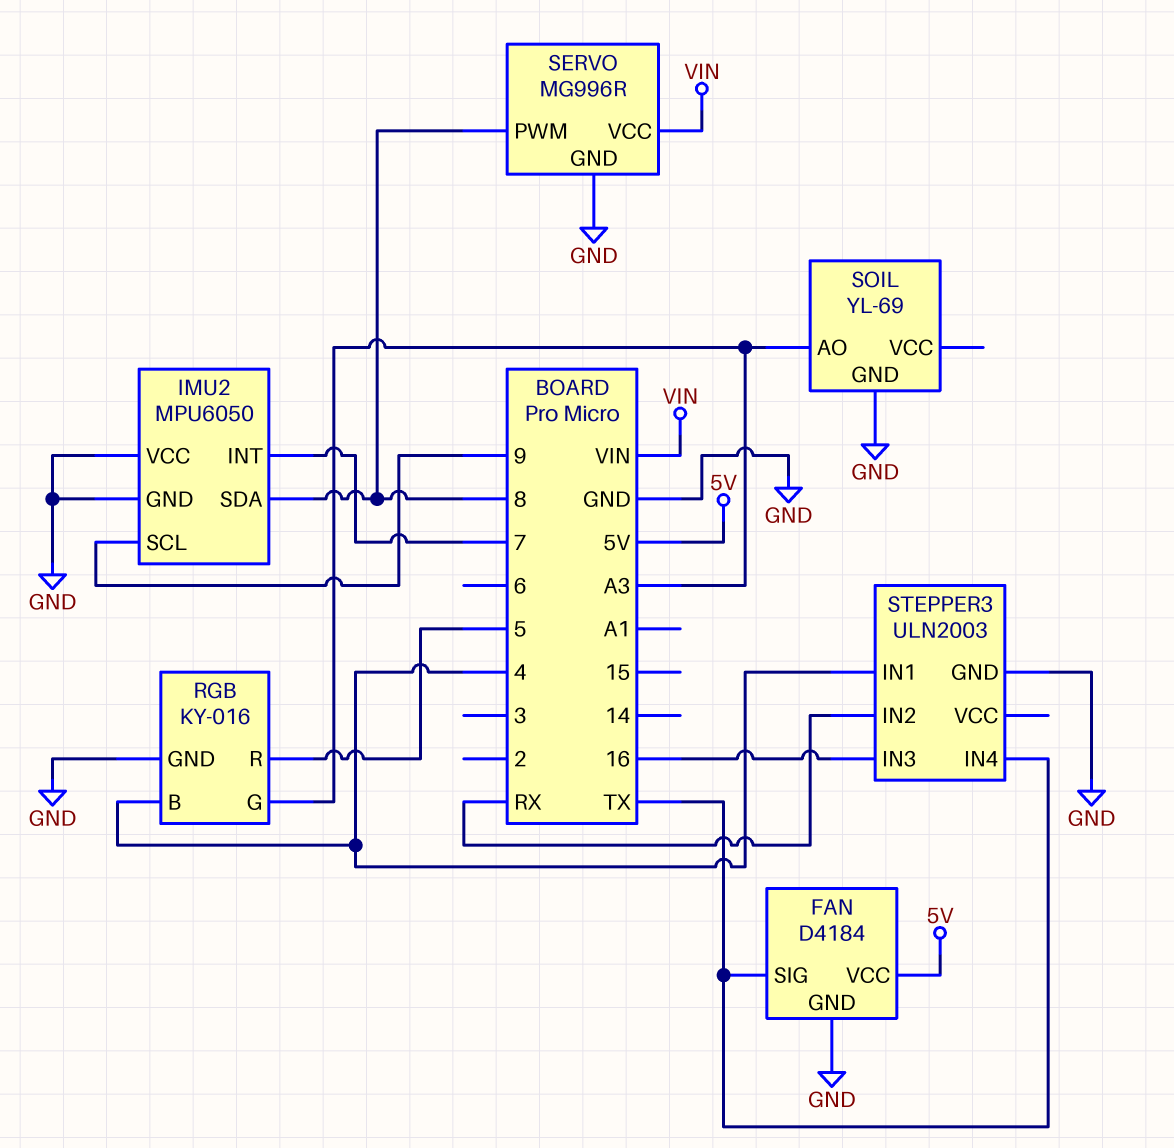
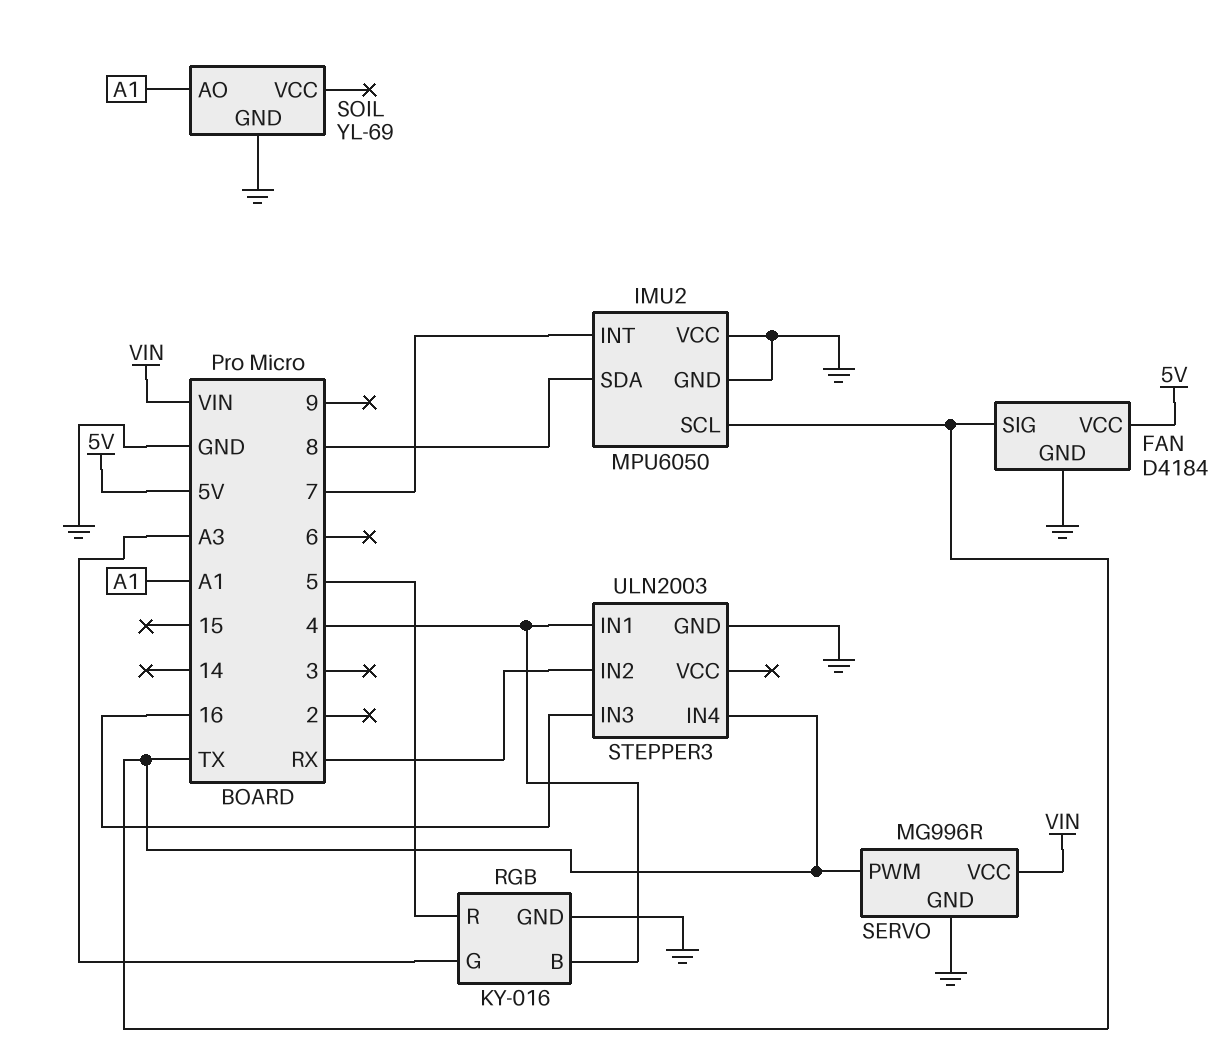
IMU2 pin SCL: 9 -> TX
SERVO pin PWM: 8 -> TX
SOIL pin AO: A3 -> A1

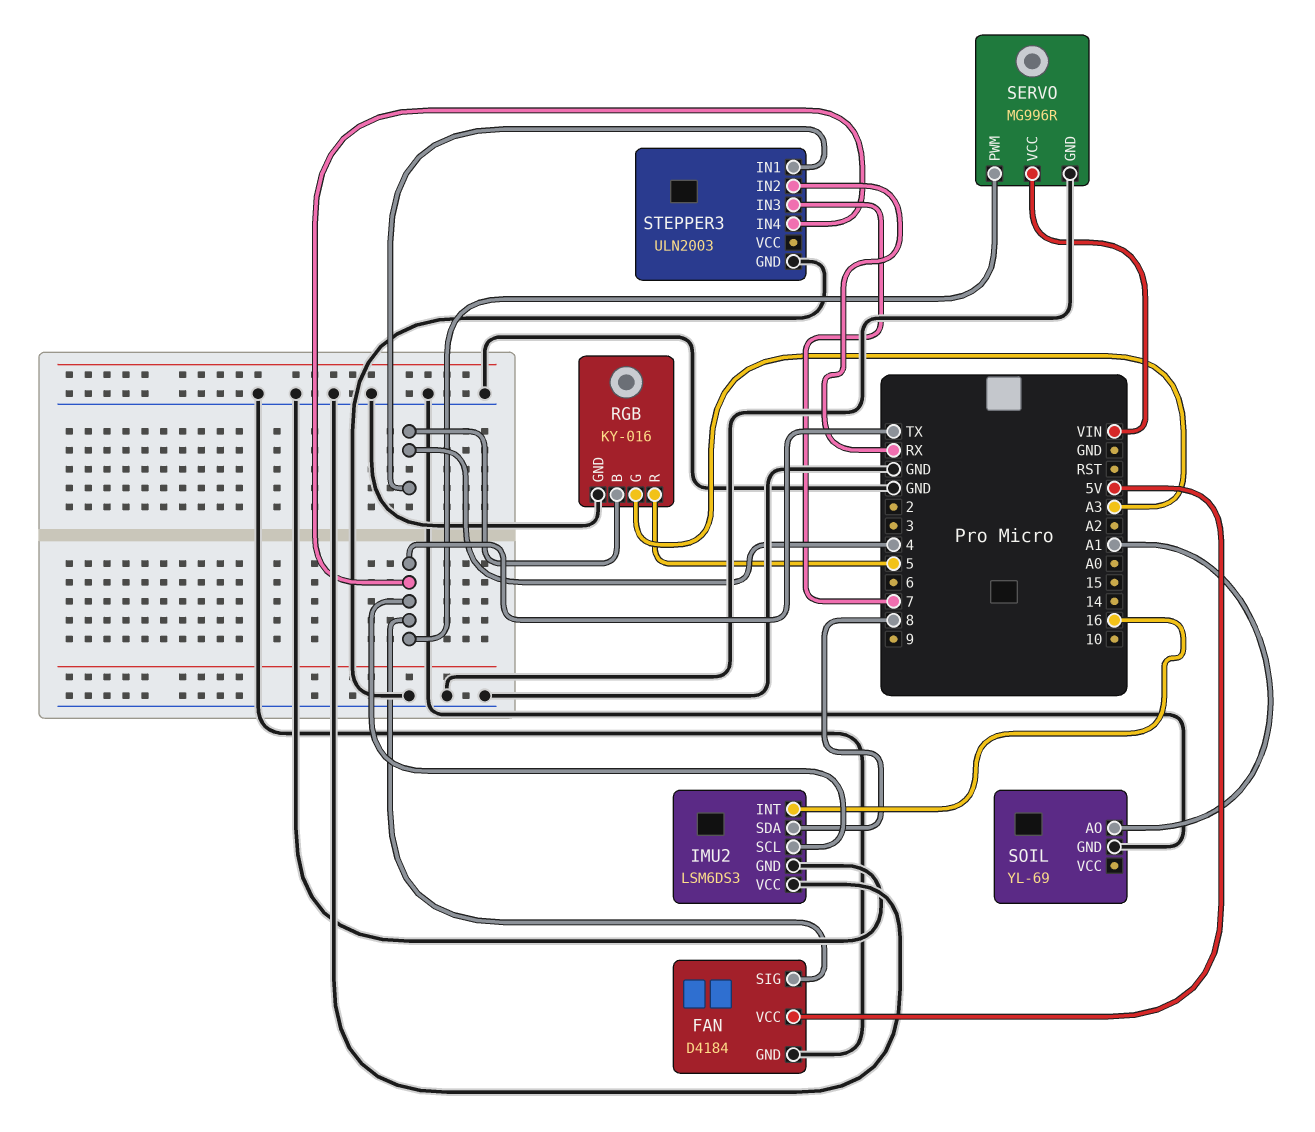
IMU2: MPU6050 -> LSM6DS3
IMU2 pin INT: 7 -> 16
STEPPER3 pin IN3: 16 -> 7

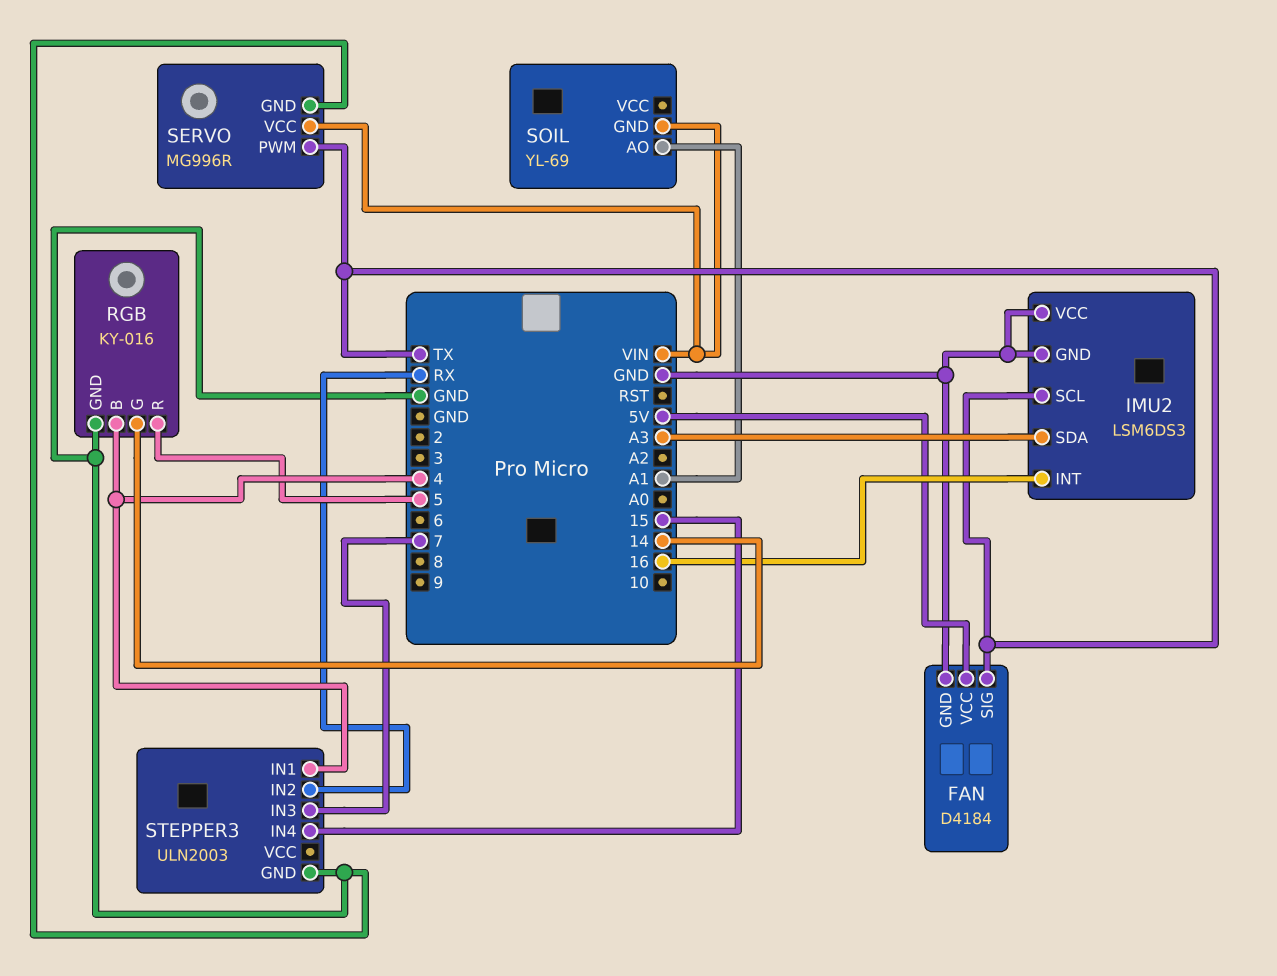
IMU2 pin SDA: 8 -> A3
RGB pin G: A3 -> 14
SOIL pin GND: GND -> VIN
STEPPER3 pin IN4: TX -> 15

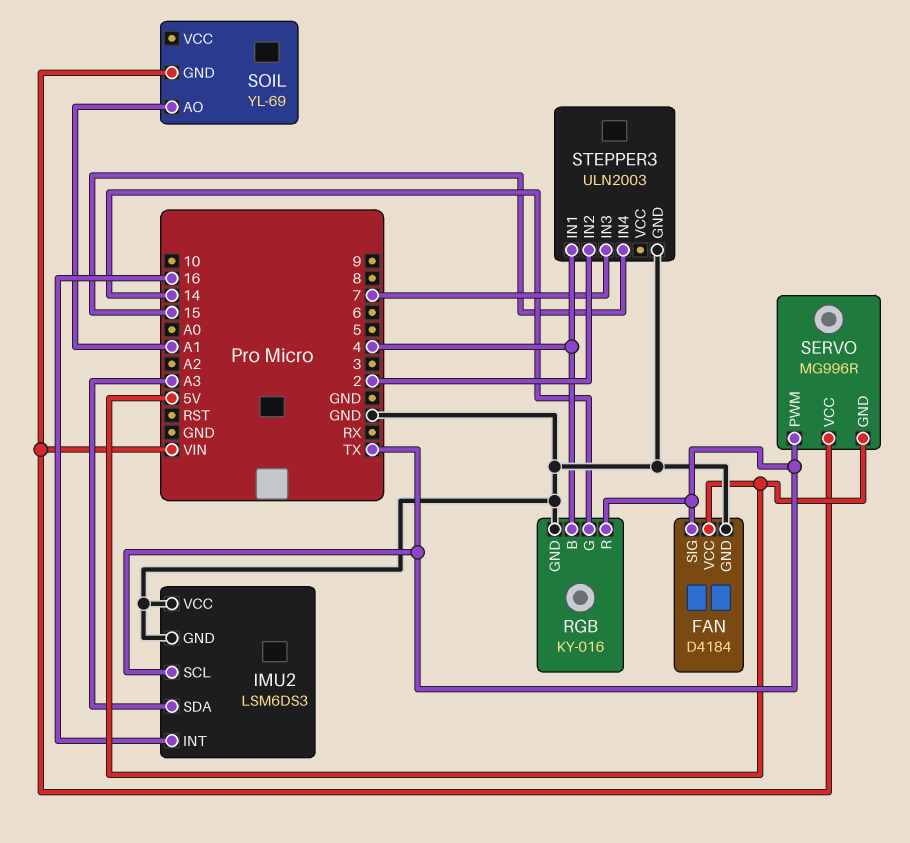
RGB pin R: 5 -> TX
SERVO pin GND: GND -> 5V
STEPPER3 pin IN2: RX -> 2

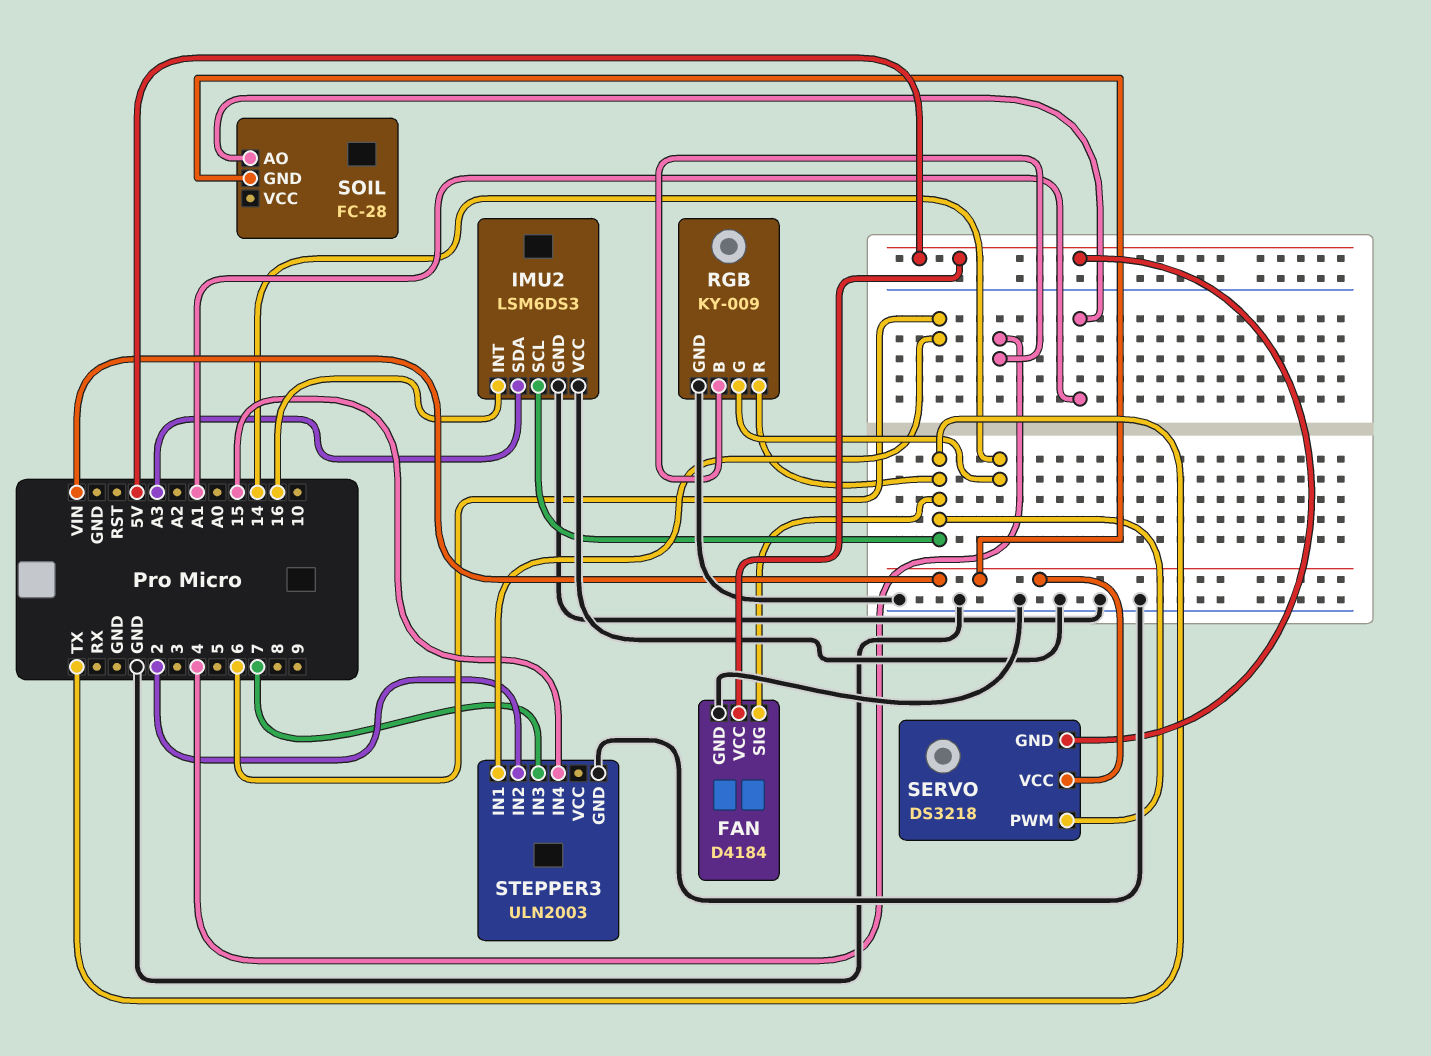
RGB: KY-016 -> KY-009
SERVO: MG996R -> DS3218
SOIL: YL-69 -> FC-28
STEPPER3 pin IN1: 4 -> 6

